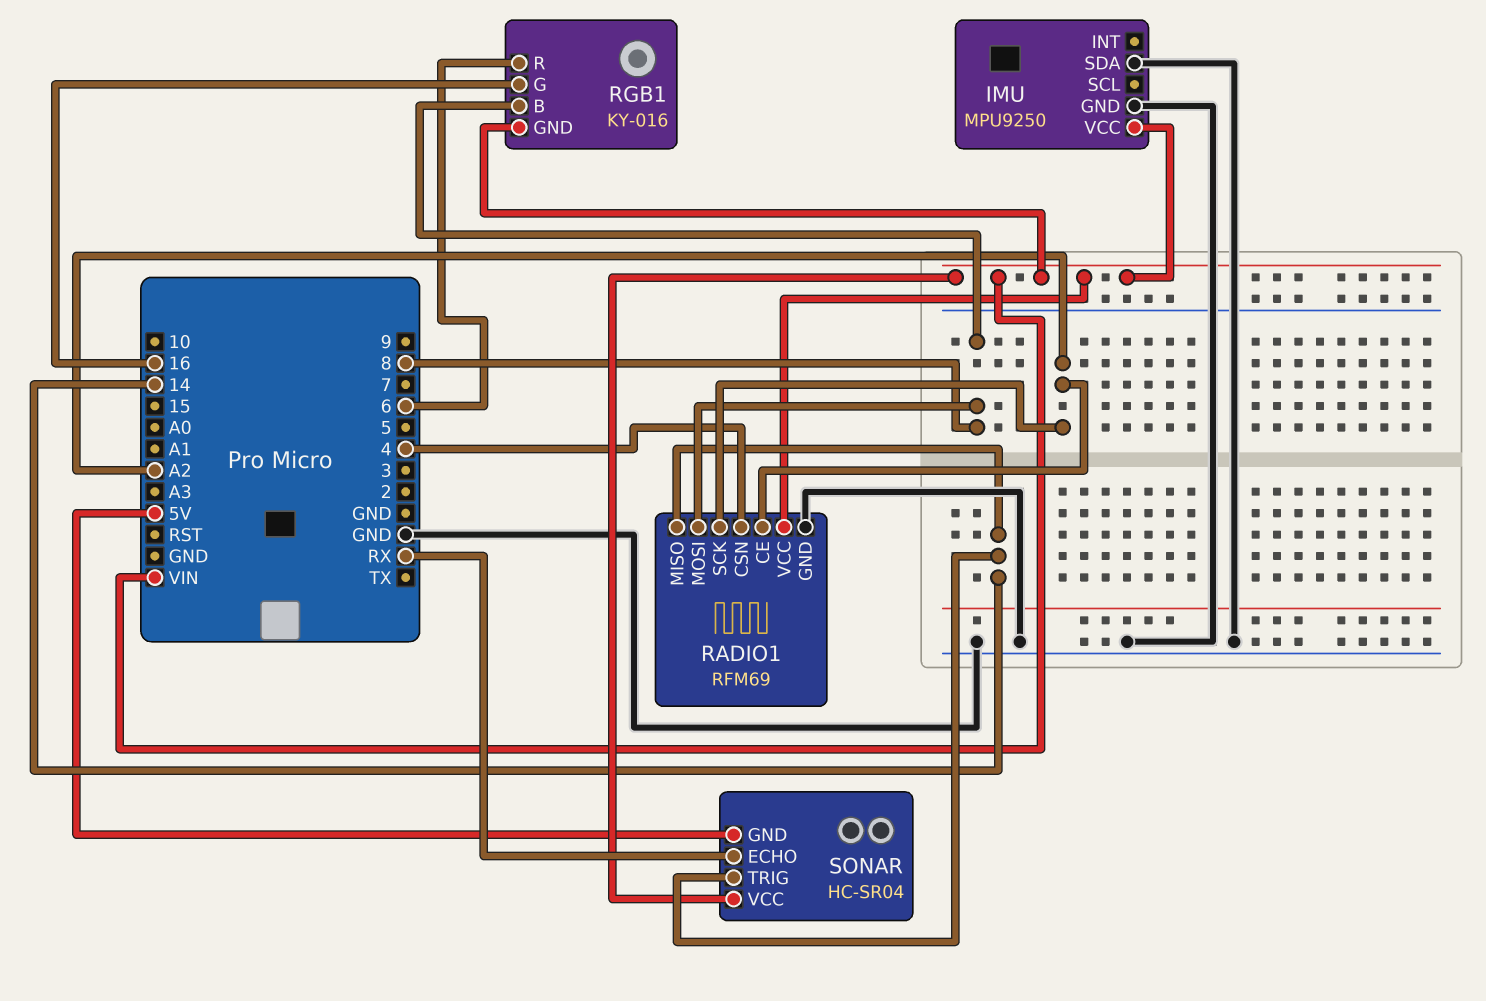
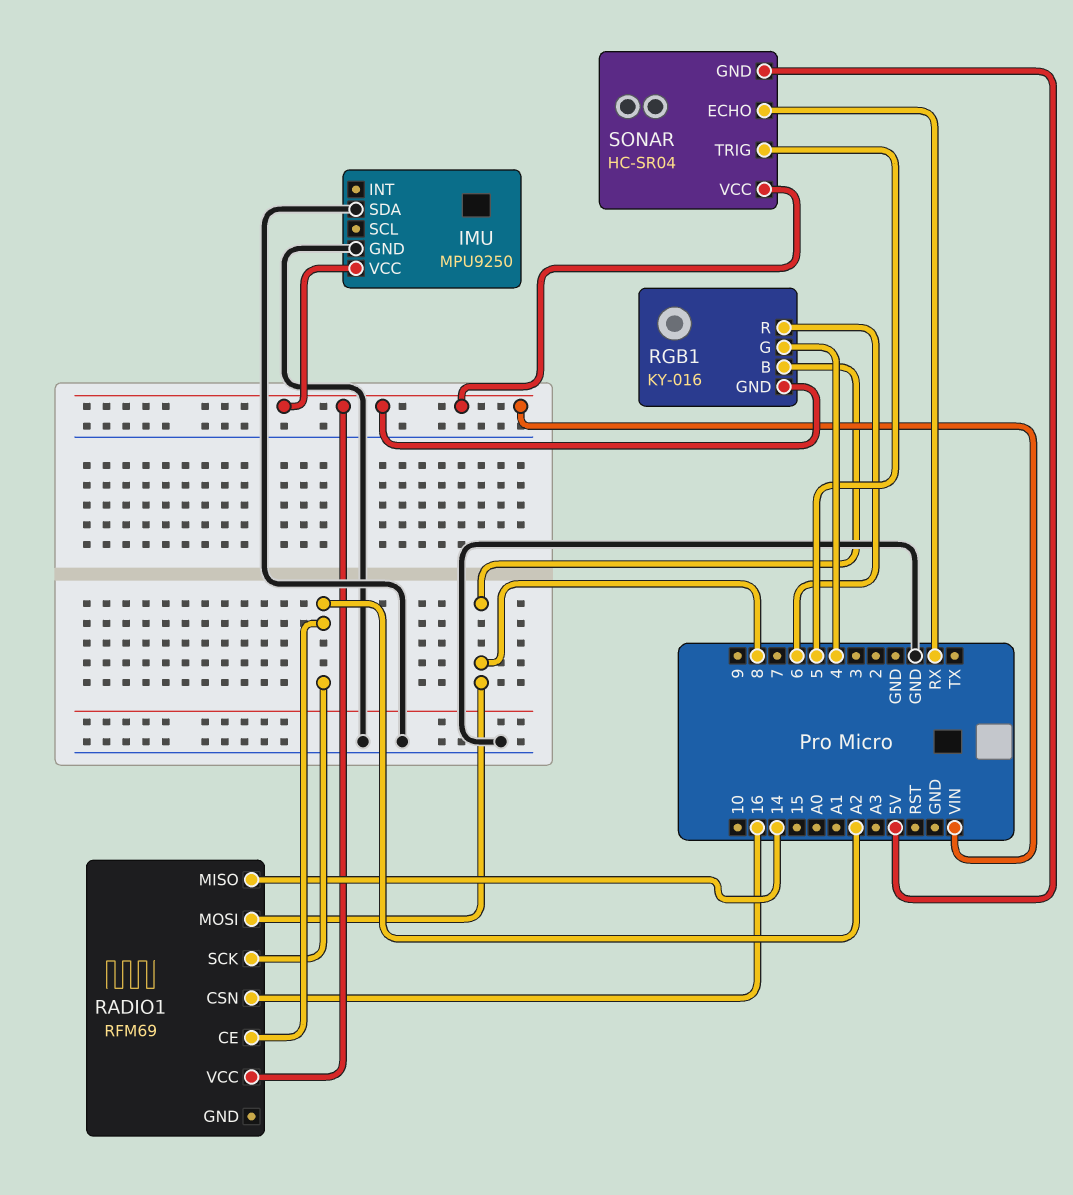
RADIO1 pin CSN: 4 -> 16
RADIO1 pin GND: GND -> none
RGB1 pin G: 16 -> 4
SONAR pin TRIG: 14 -> 5

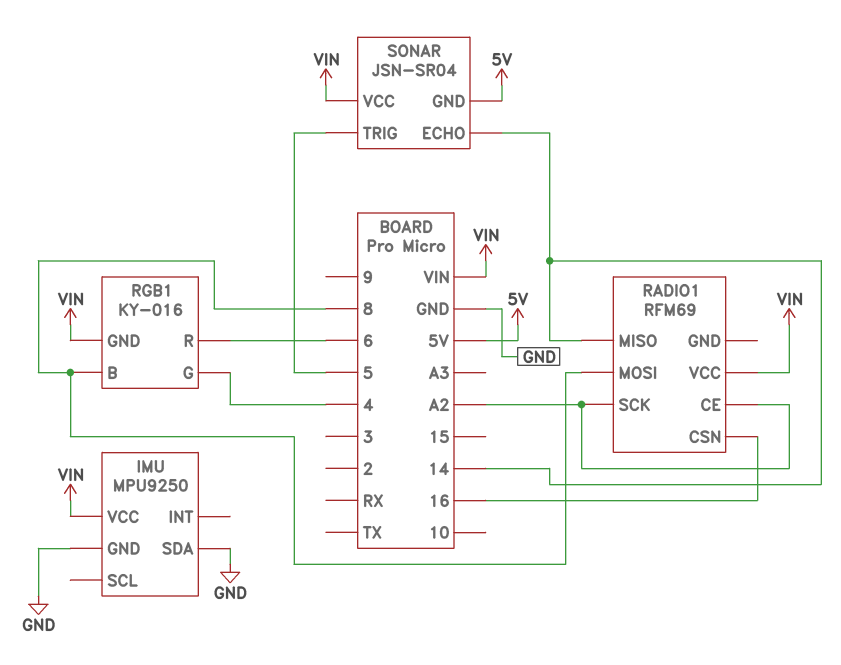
SONAR: HC-SR04 -> JSN-SR04
SONAR pin ECHO: RX -> 14

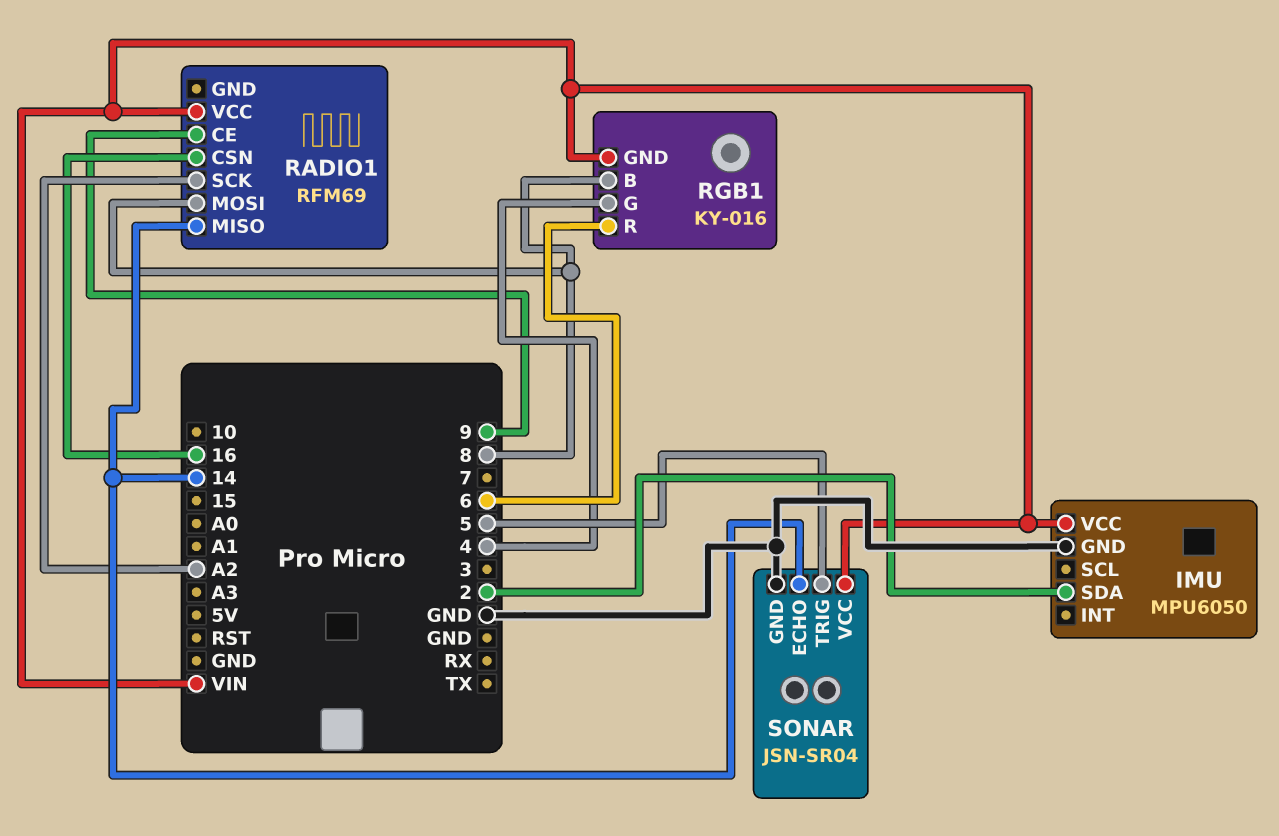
IMU: MPU9250 -> MPU6050
IMU pin SDA: GND -> 2
RADIO1 pin CE: A2 -> 9
SONAR pin GND: 5V -> GND

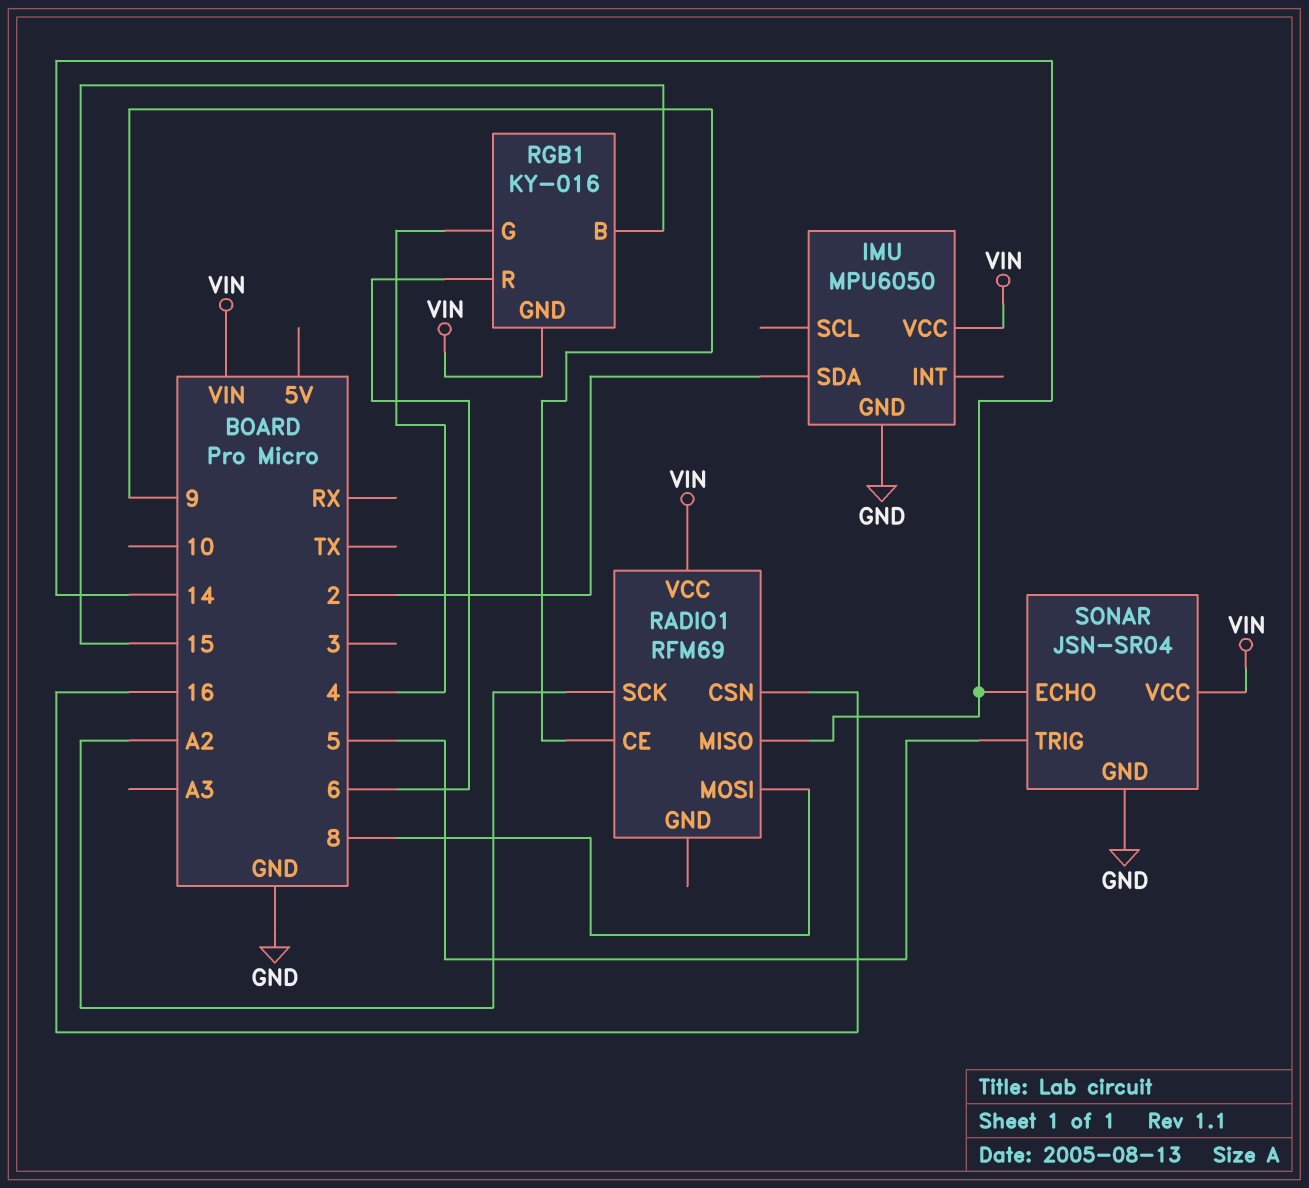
RGB1 pin B: 8 -> 15

